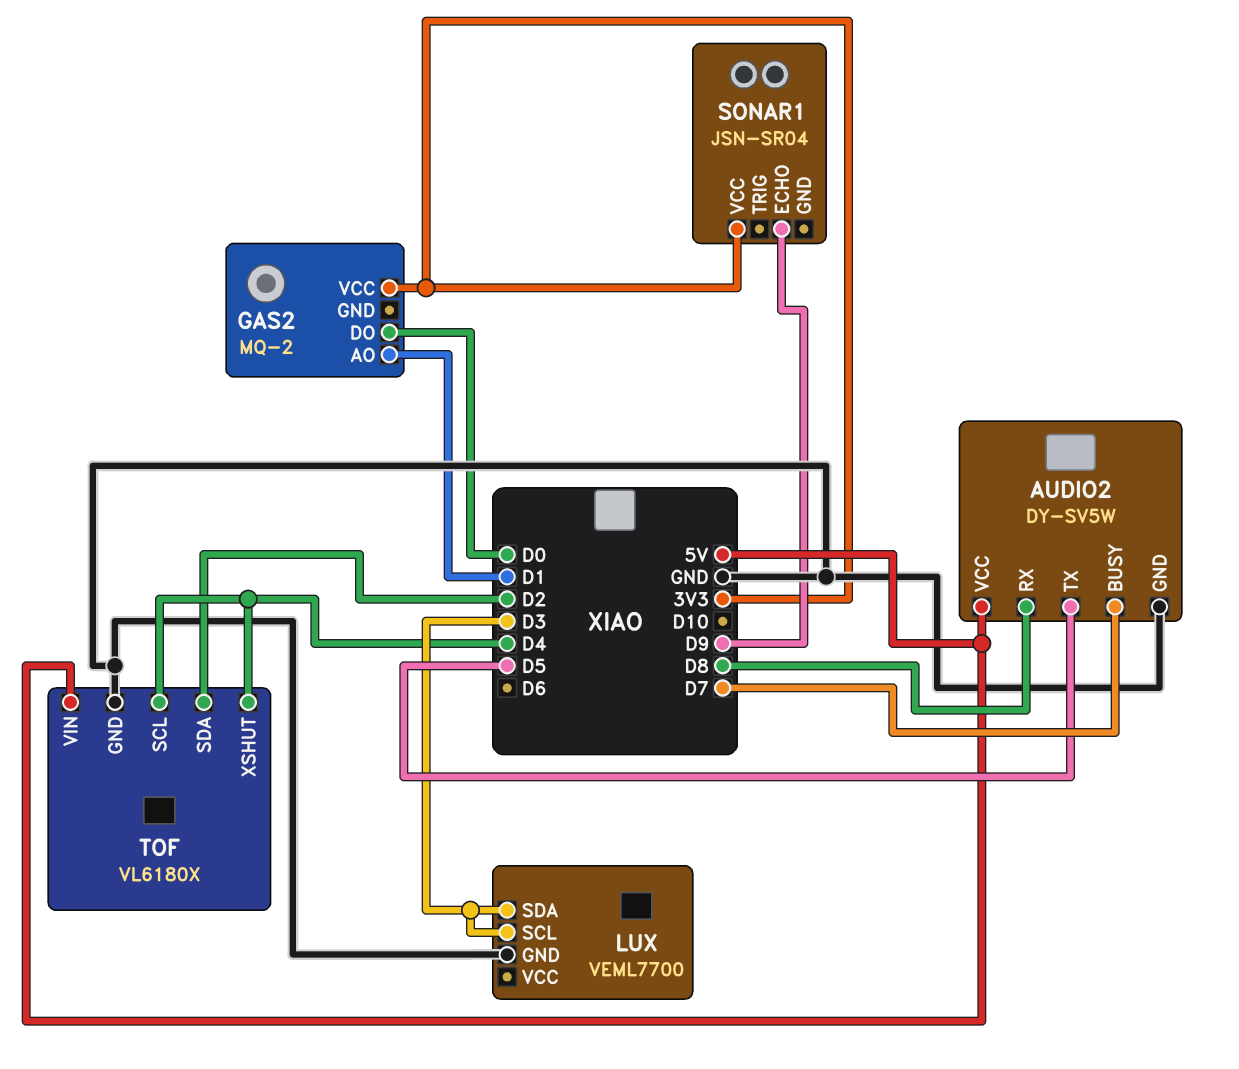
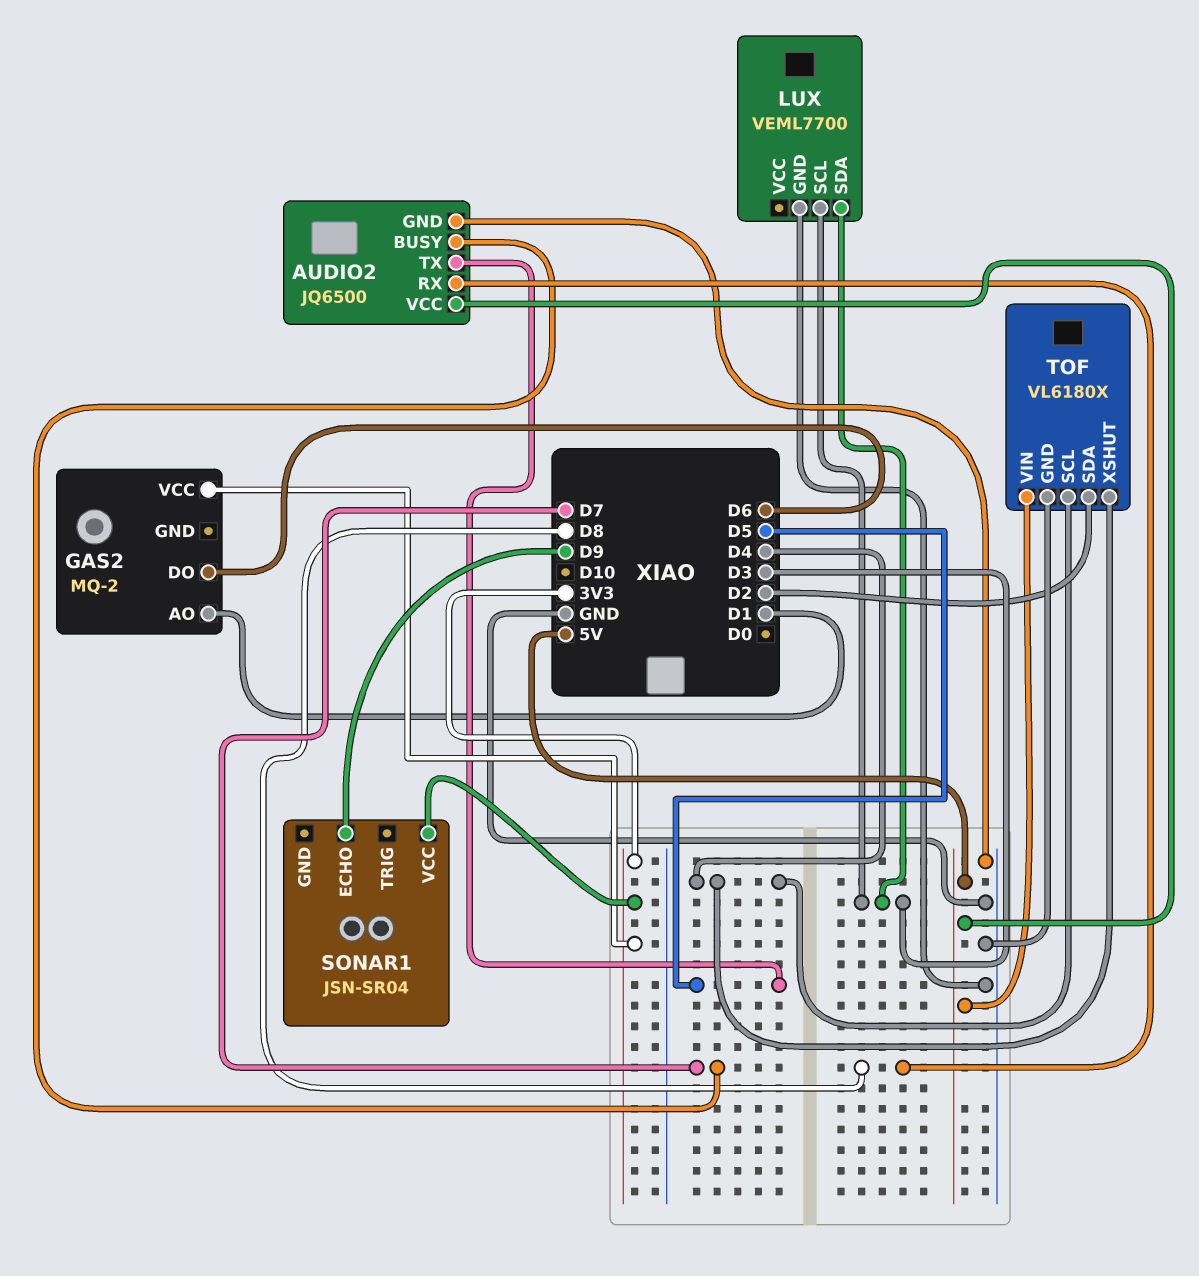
AUDIO2: DY-SV5W -> JQ6500
GAS2 pin DO: D0 -> D6

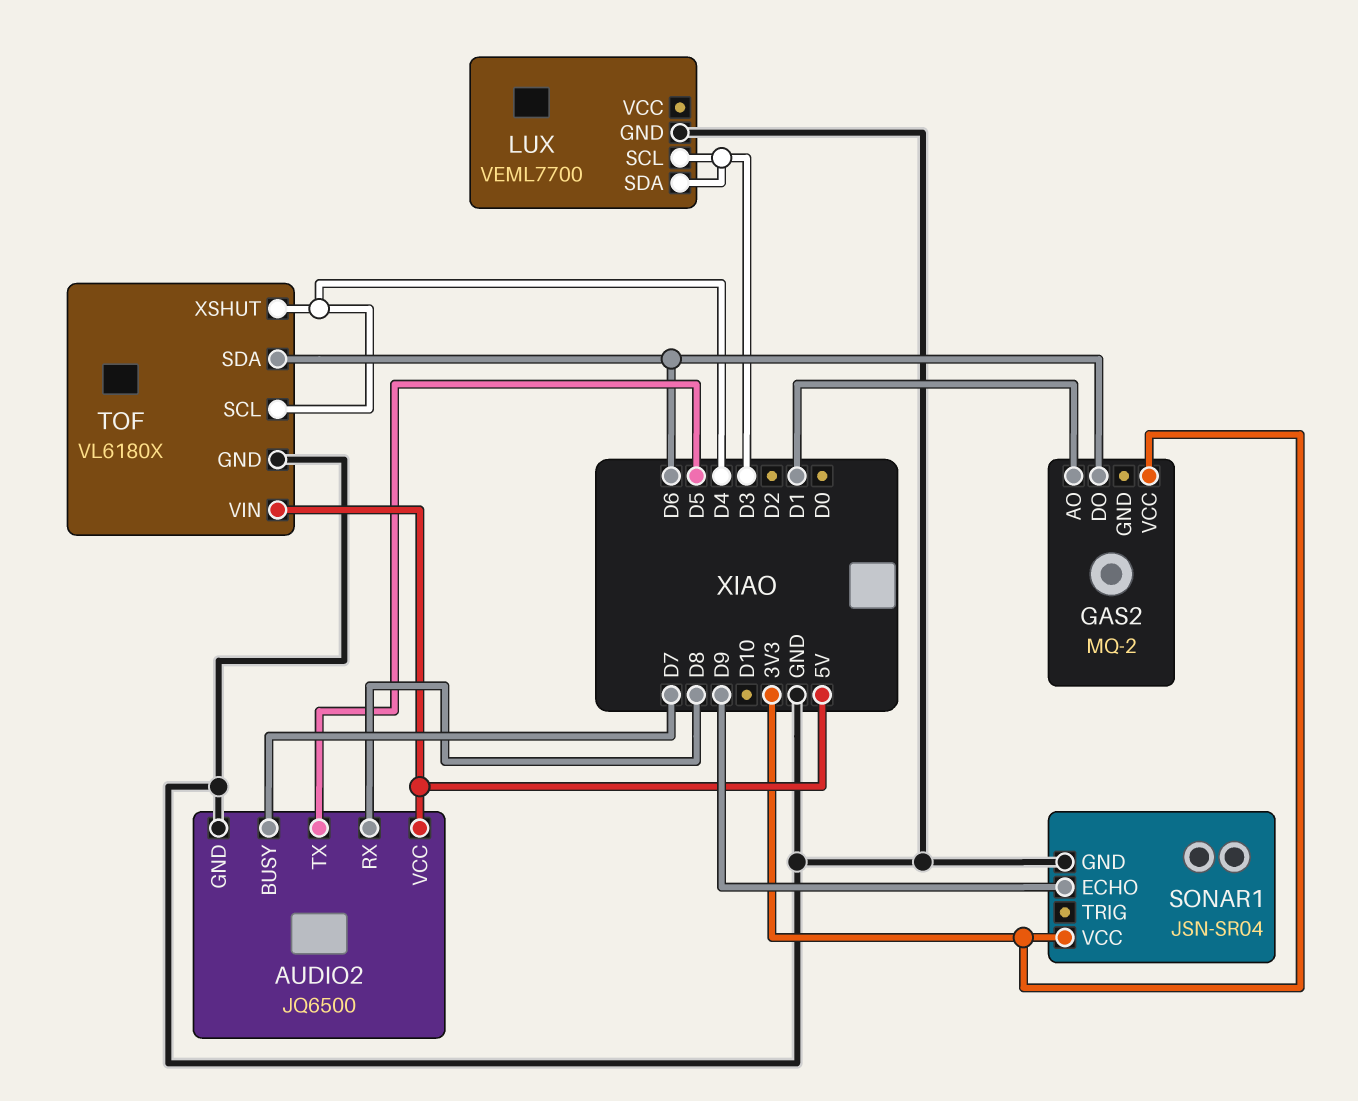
SONAR1 pin GND: none -> GND
TOF pin SDA: D2 -> D6

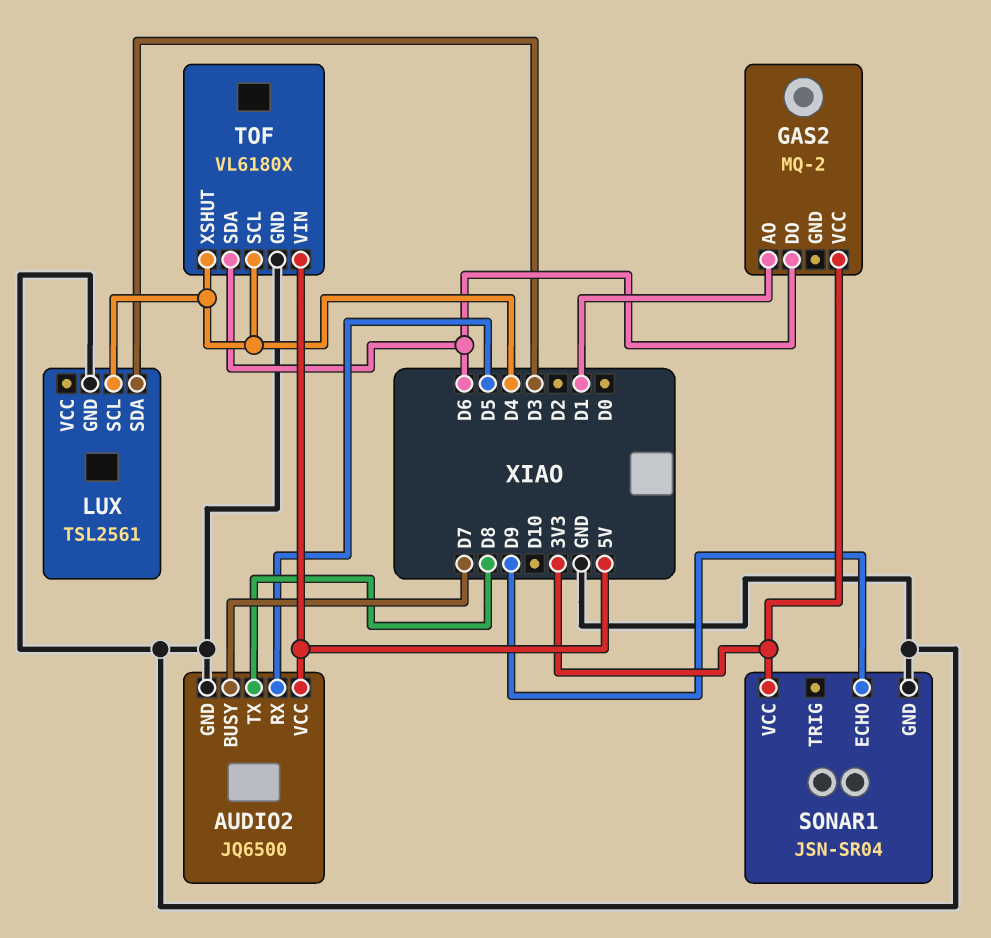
AUDIO2 pin RX: D8 -> D5
AUDIO2 pin TX: D5 -> D8
LUX: VEML7700 -> TSL2561
LUX pin SCL: D3 -> D4

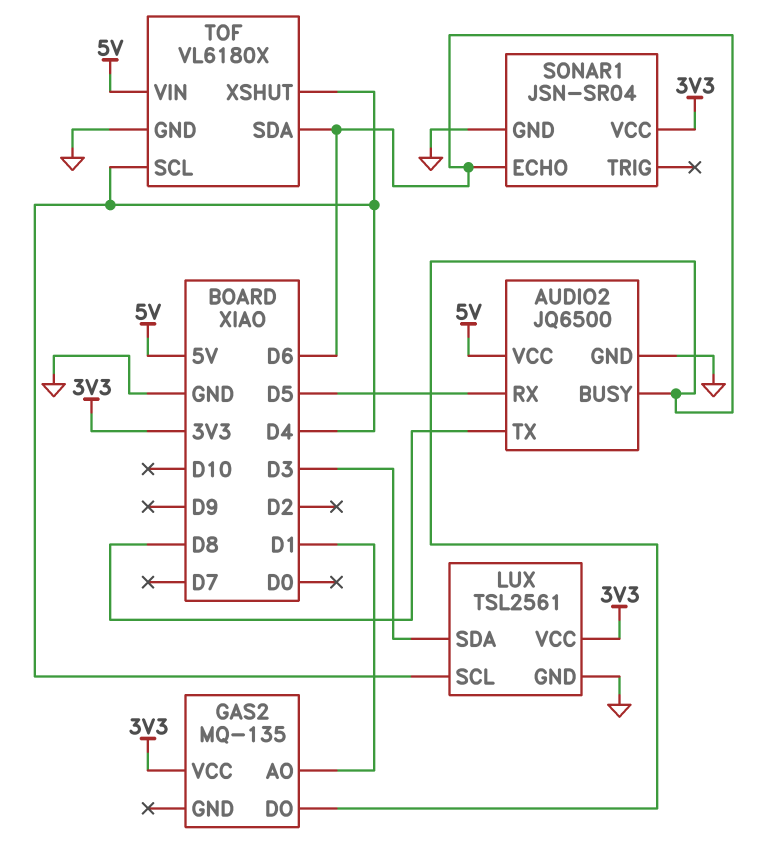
AUDIO2 pin BUSY: D7 -> D6
GAS2: MQ-2 -> MQ-135
LUX pin VCC: none -> 3V3
SONAR1 pin ECHO: D9 -> D6

